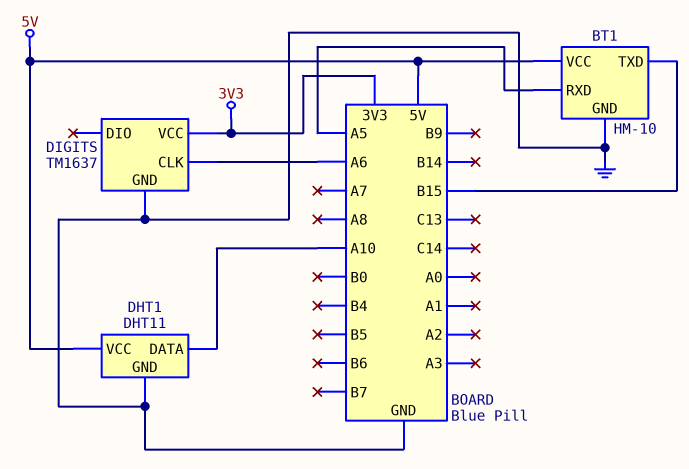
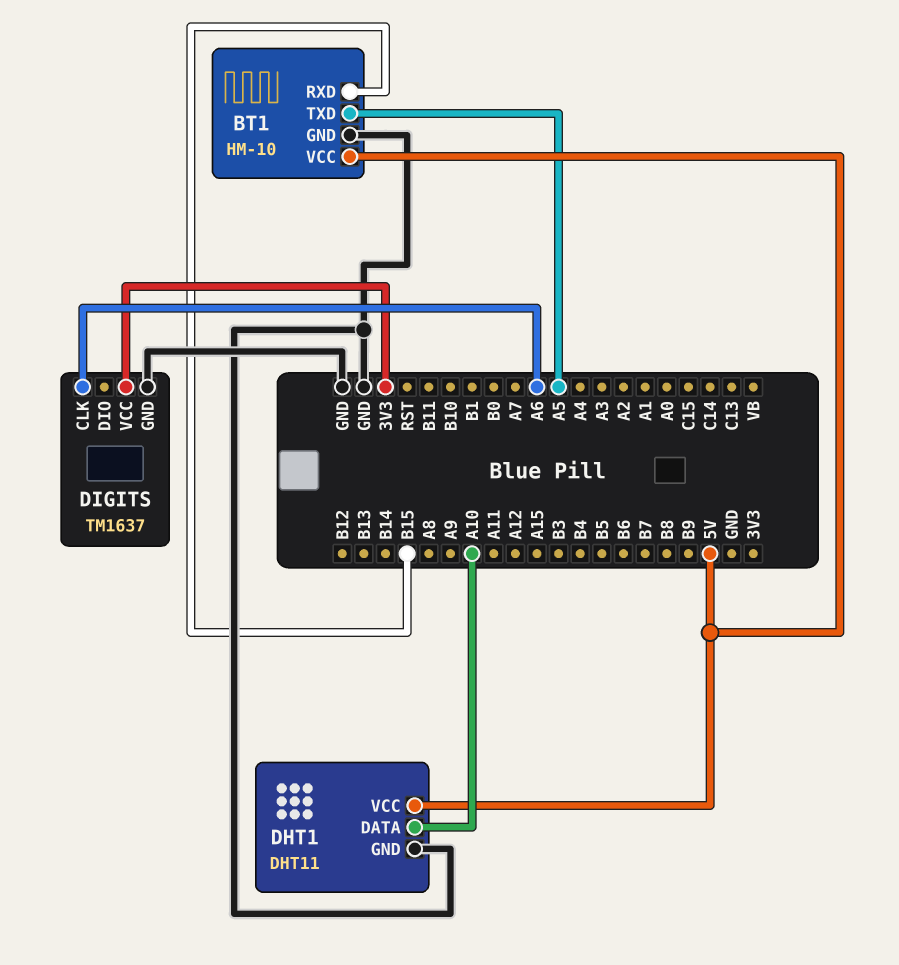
BT1 pin RXD: A5 -> B15
BT1 pin TXD: B15 -> A5

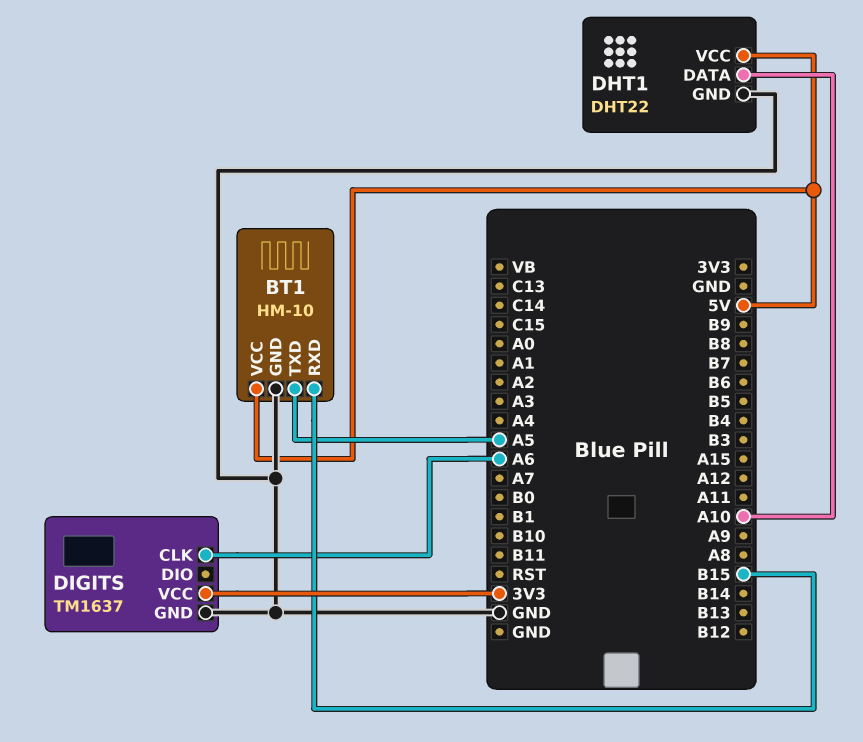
DHT1: DHT11 -> DHT22

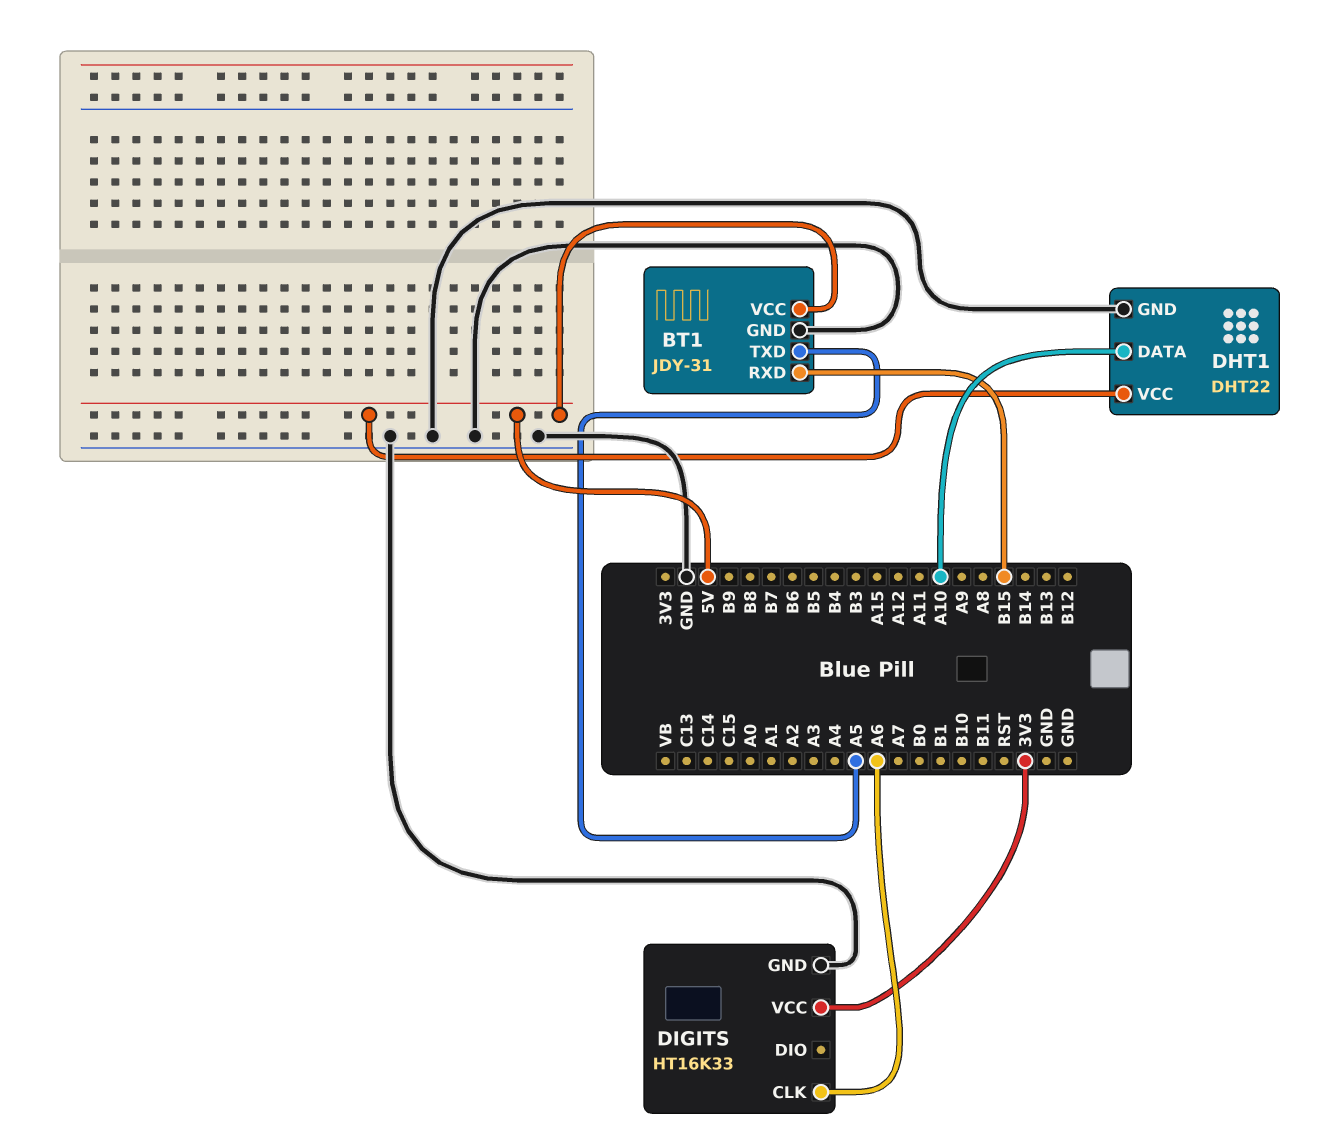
BT1: HM-10 -> JDY-31
DIGITS: TM1637 -> HT16K33

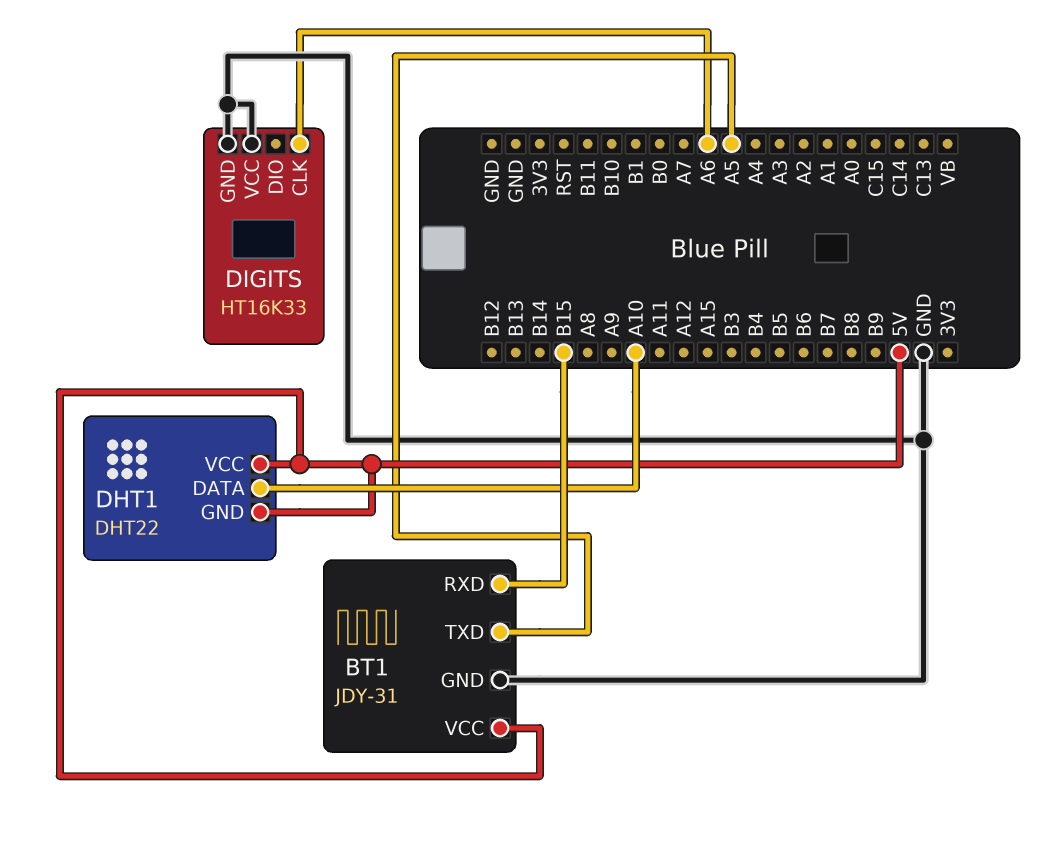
DHT1 pin GND: GND -> 5V
DIGITS pin VCC: 3V3 -> GND

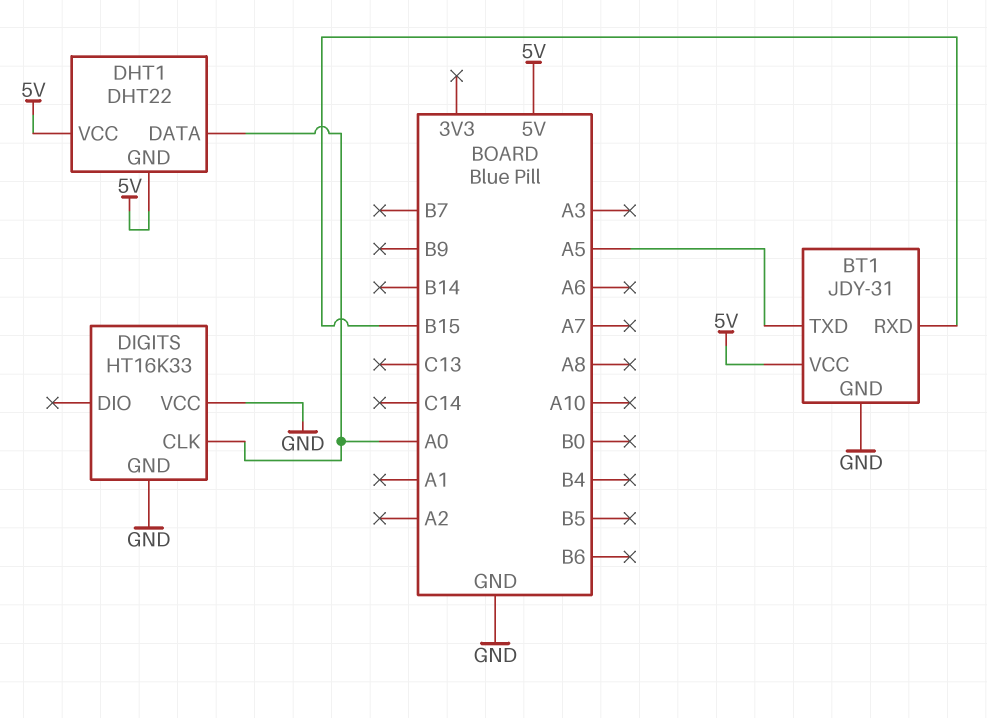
DHT1 pin DATA: A10 -> A0
DIGITS pin CLK: A6 -> A0

